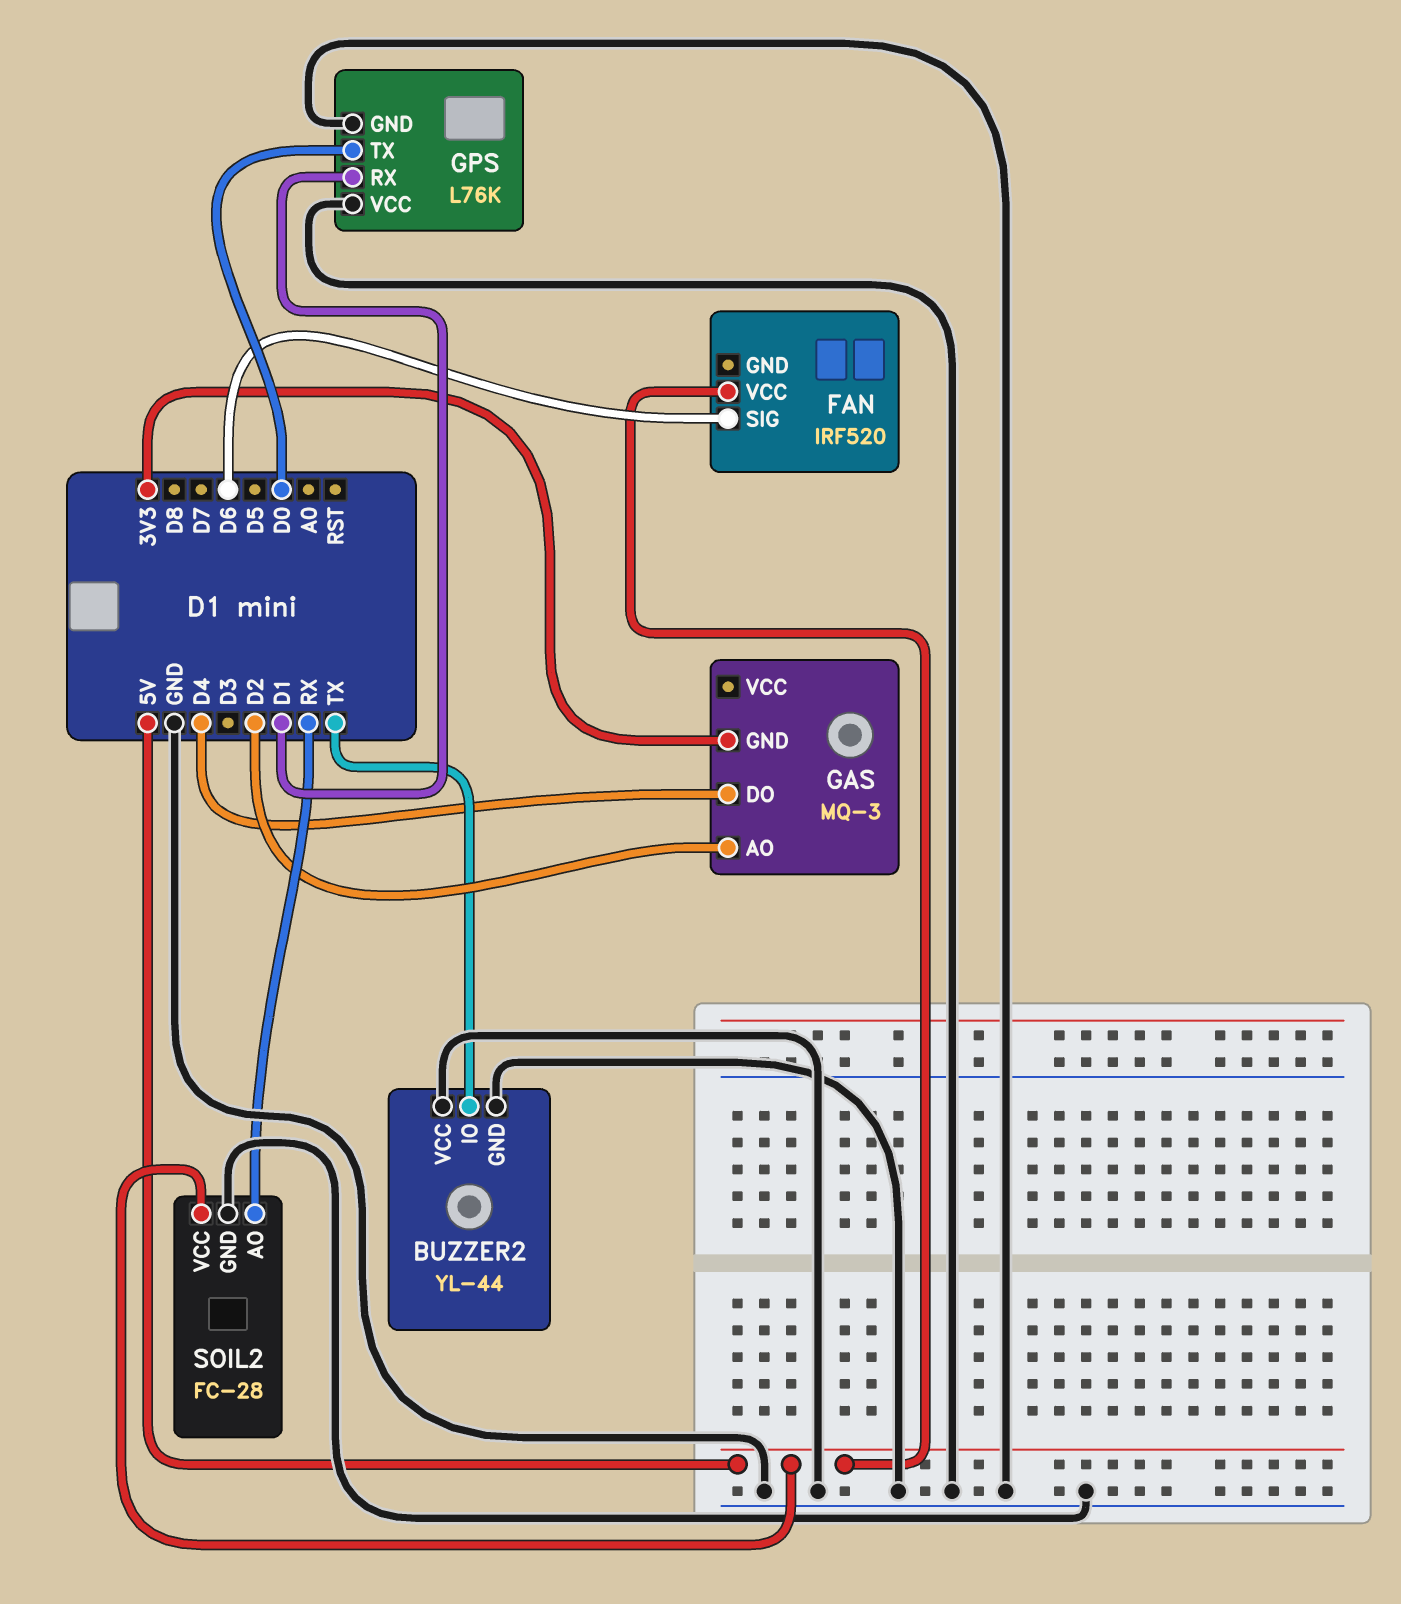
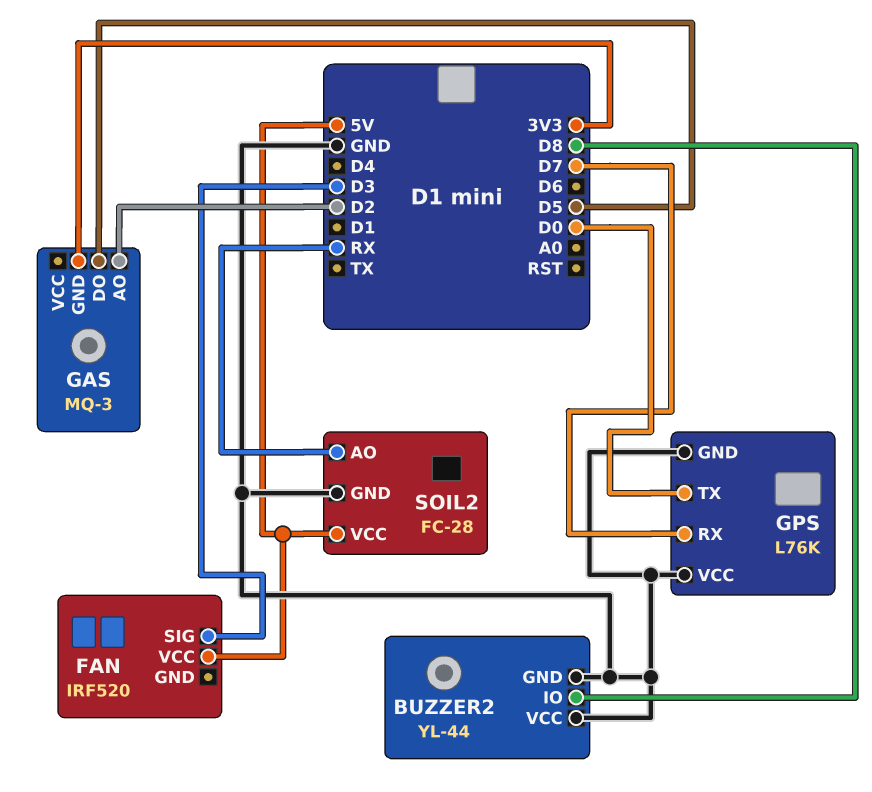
BUZZER2 pin IO: TX -> D8
FAN pin SIG: D6 -> D3
GAS pin DO: D4 -> D5
GPS pin RX: D1 -> D7

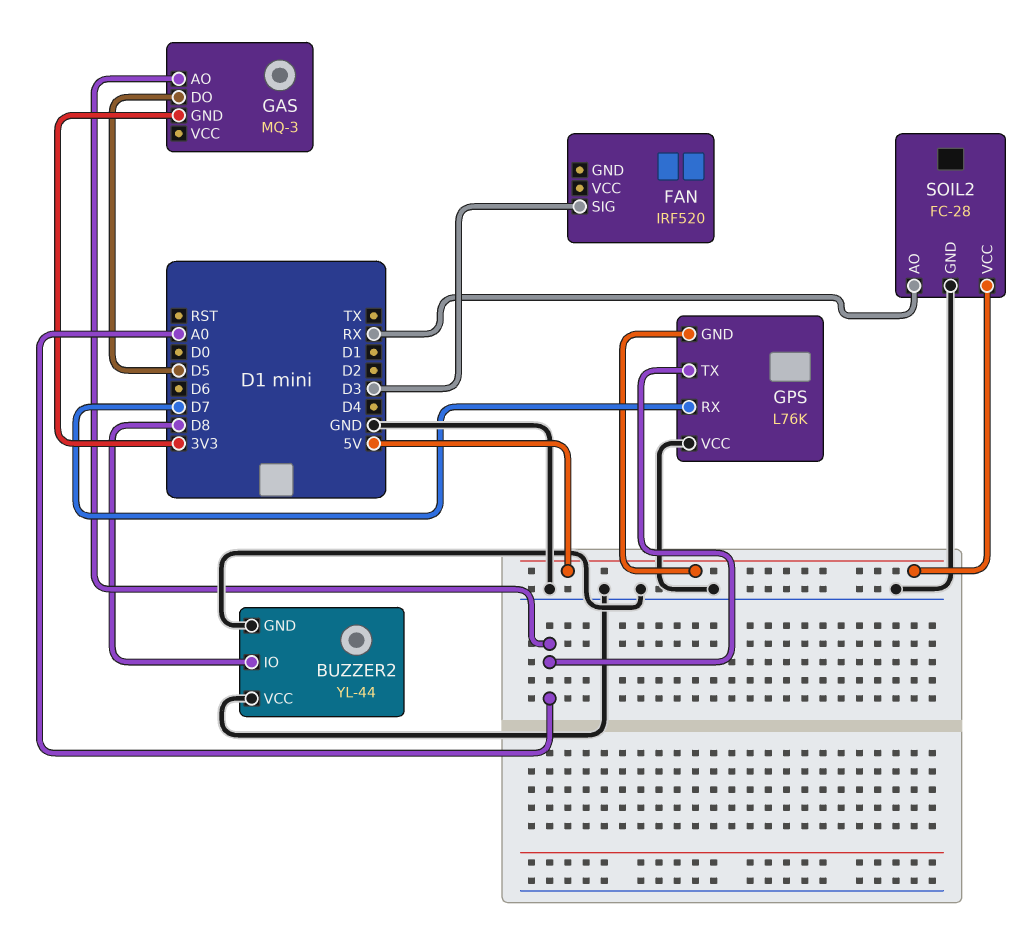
FAN pin VCC: 5V -> none
GAS pin AO: D2 -> A0
GPS pin GND: GND -> 5V
GPS pin TX: D0 -> A0

